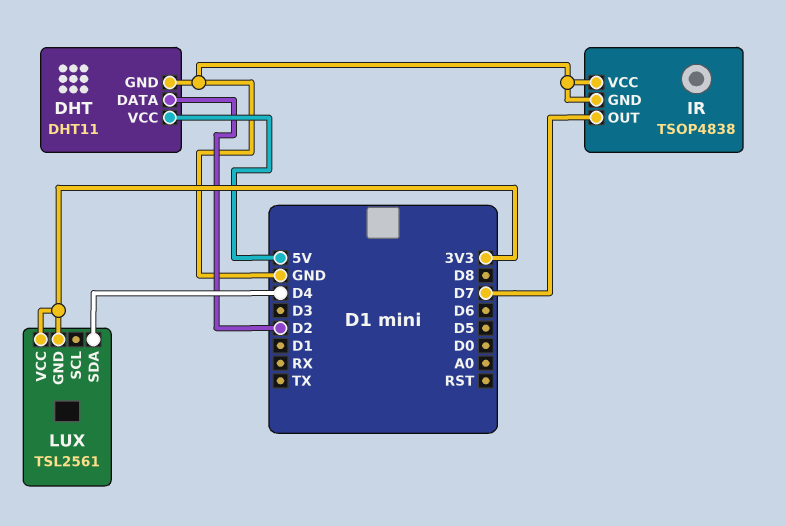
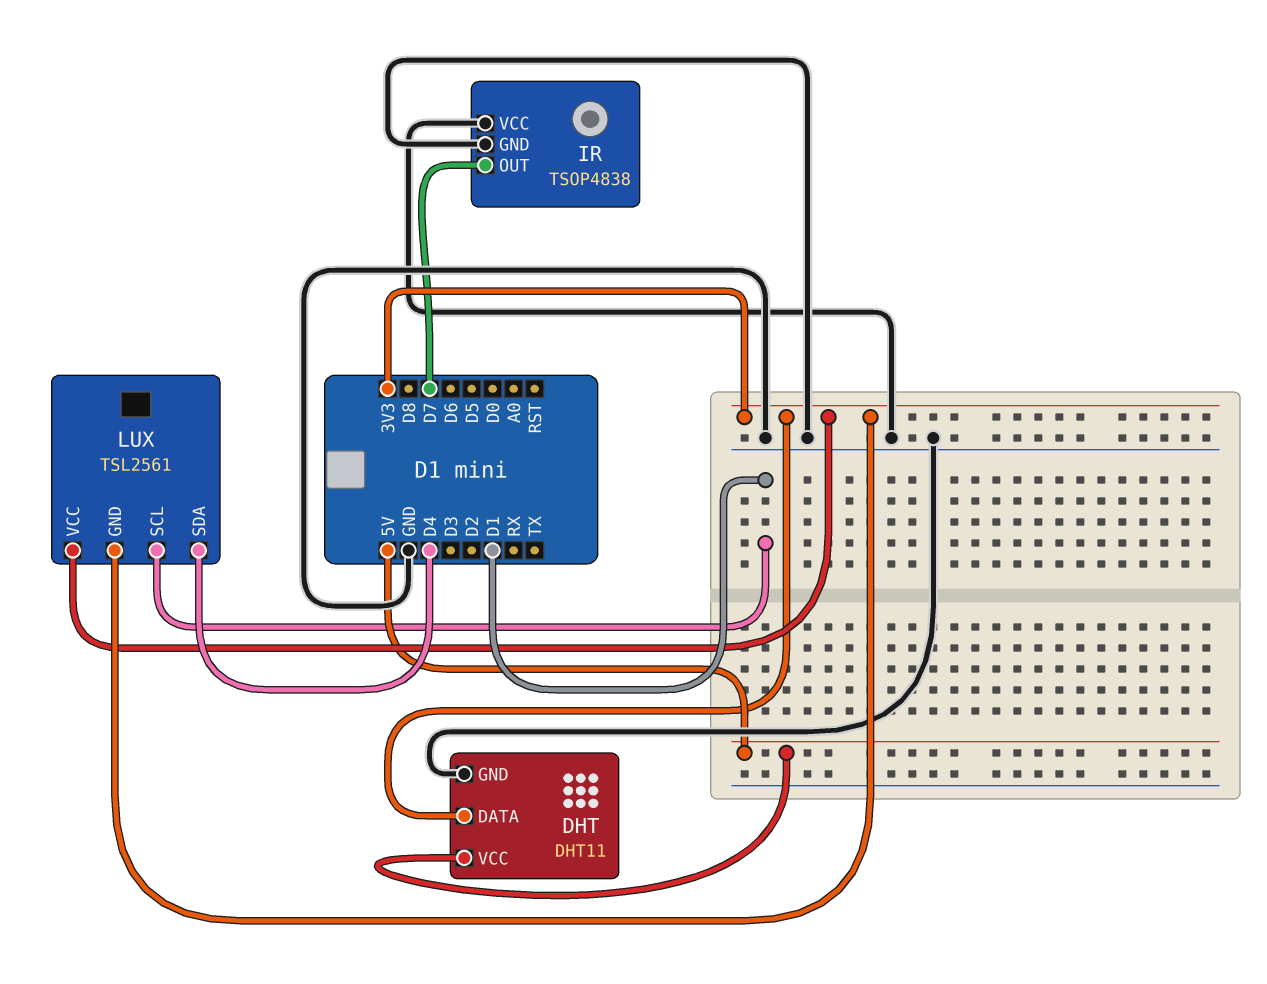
DHT pin DATA: D2 -> 3V3
LUX pin SCL: none -> D1

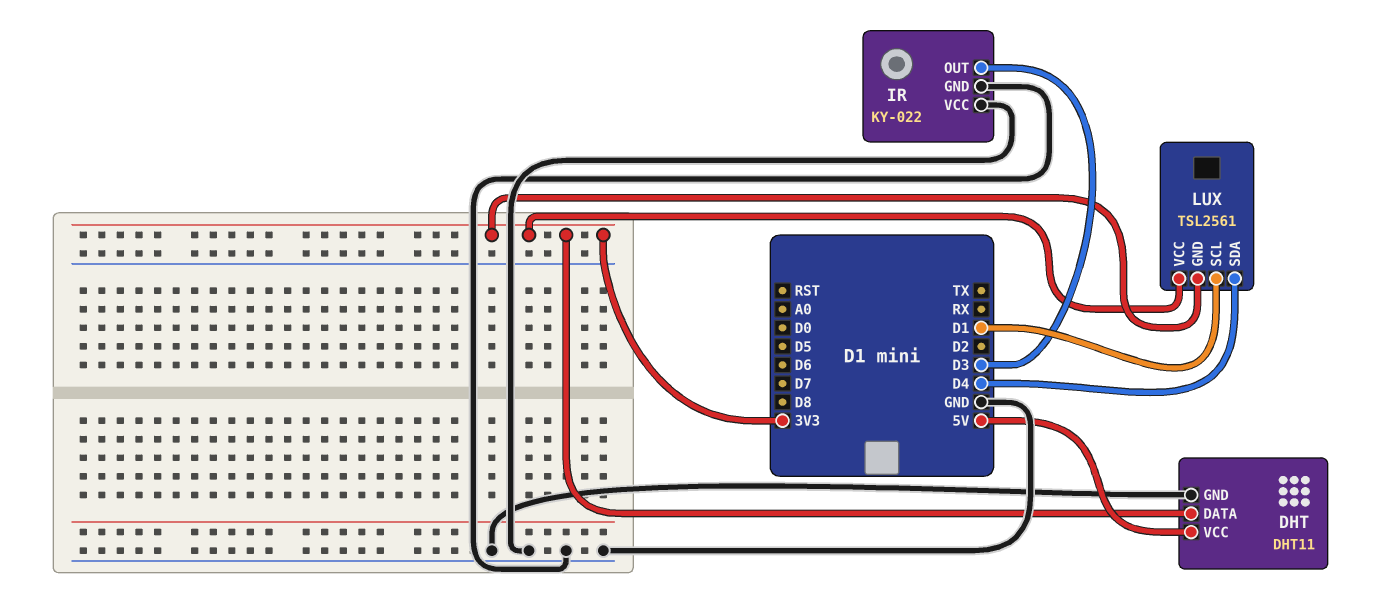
IR: TSOP4838 -> KY-022
IR pin OUT: D7 -> D3

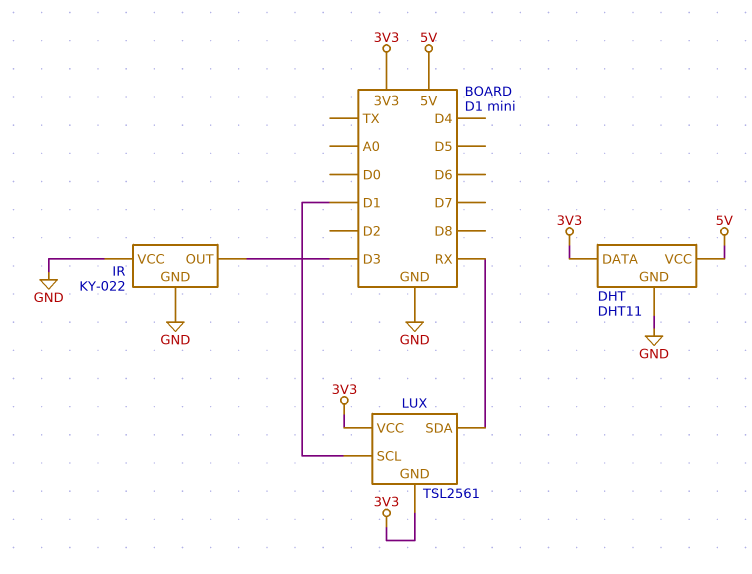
LUX pin SDA: D4 -> RX

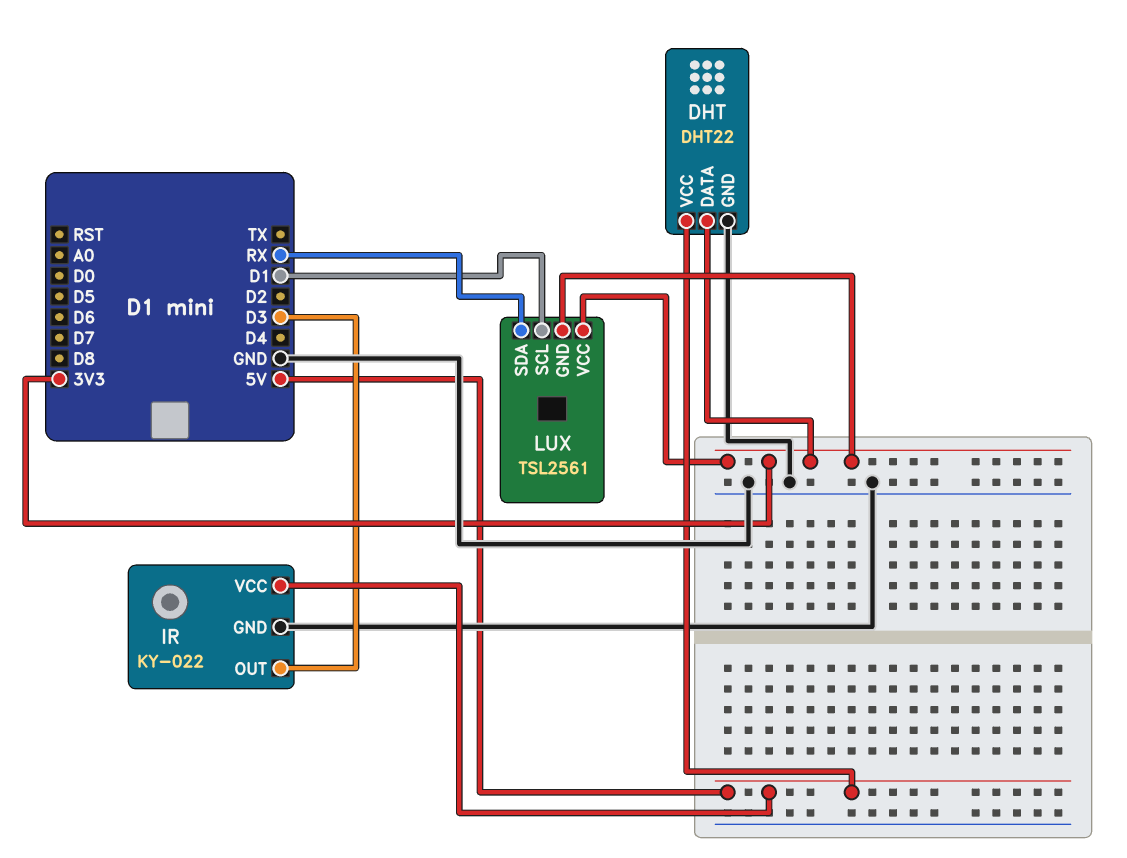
DHT: DHT11 -> DHT22
IR pin VCC: GND -> 5V

